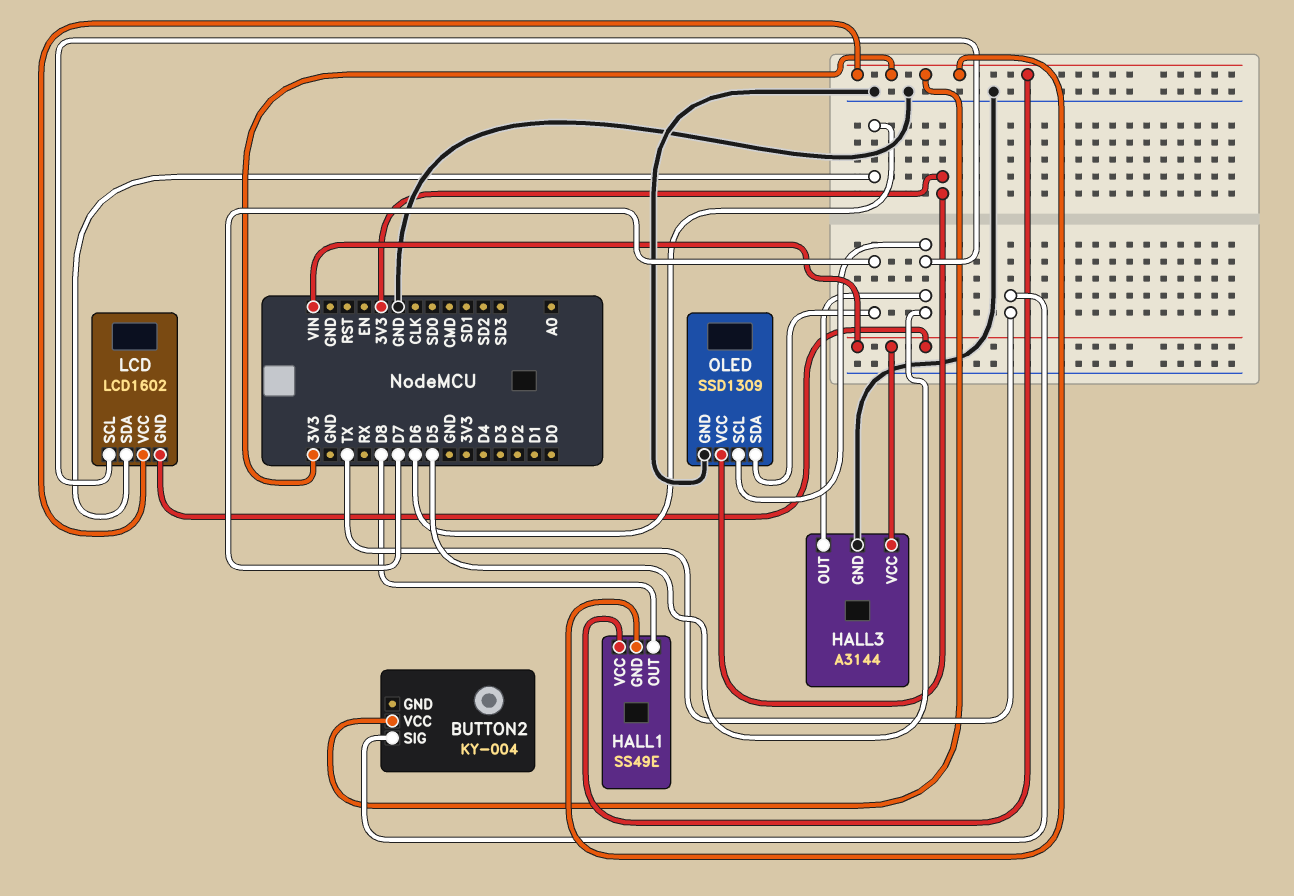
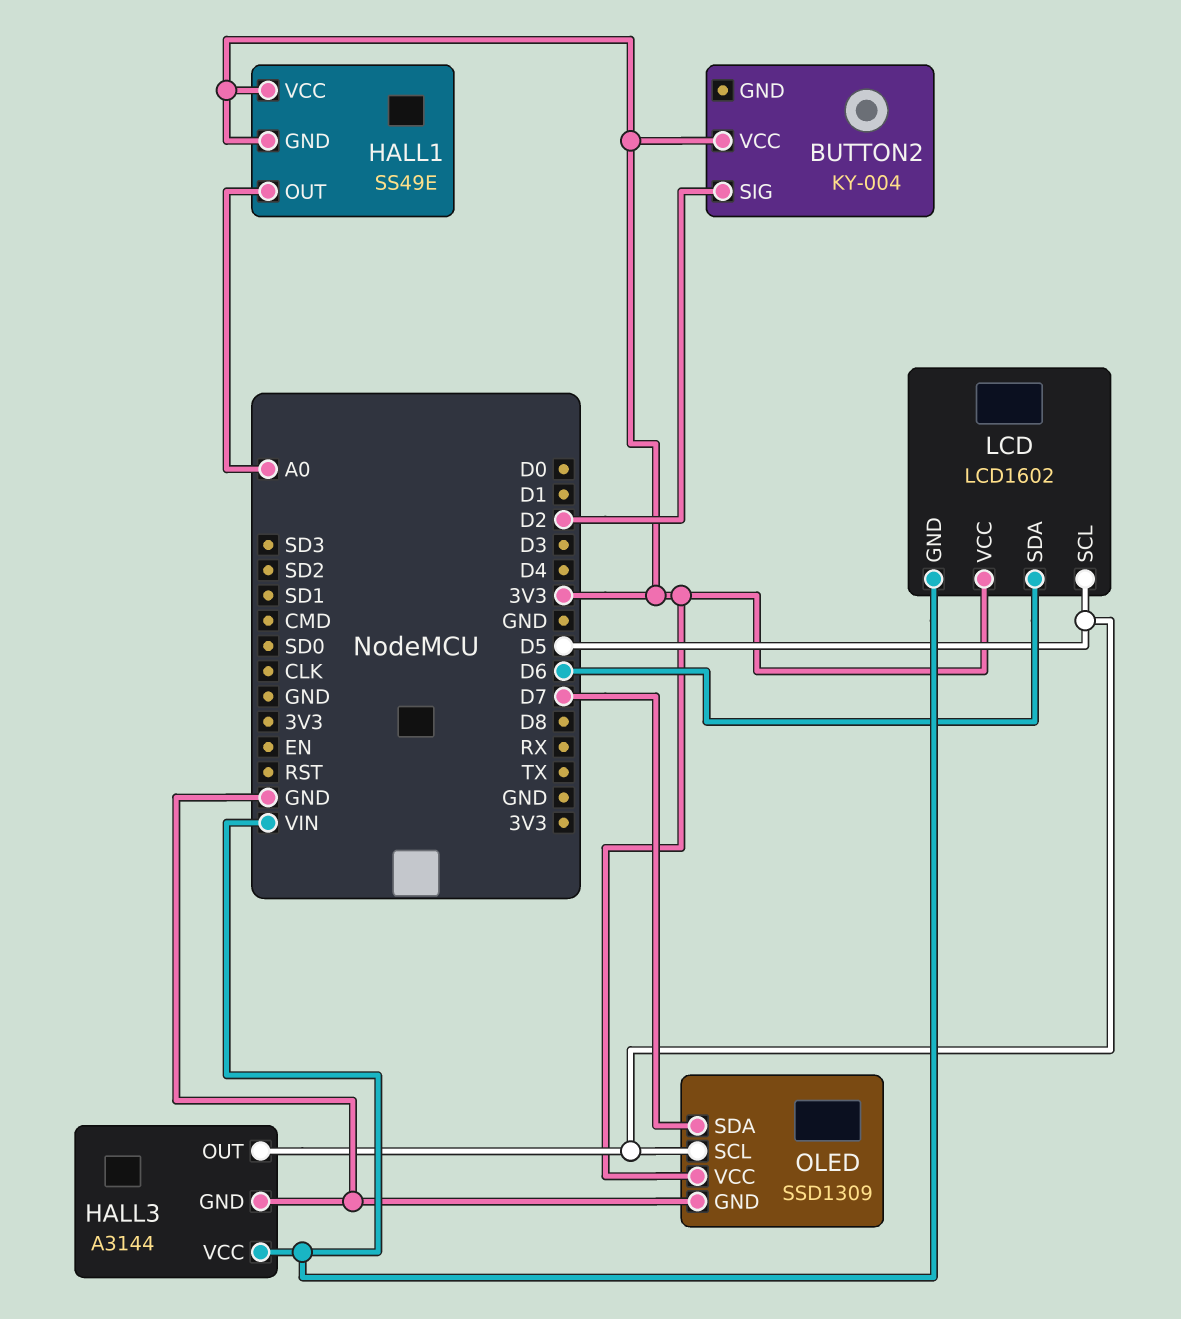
BUTTON2 pin SIG: TX -> D2
HALL1 pin OUT: D8 -> A0

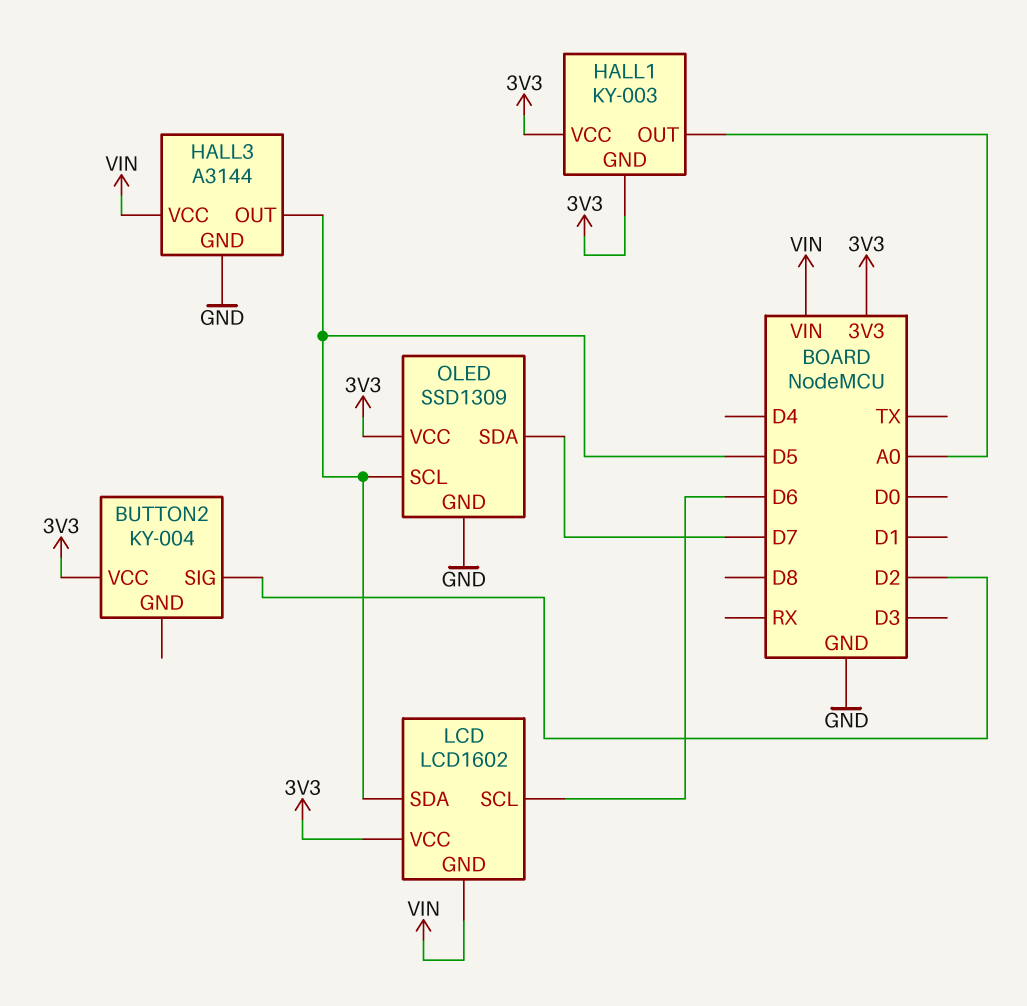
HALL1: SS49E -> KY-003
LCD pin SCL: D5 -> D6
LCD pin SDA: D6 -> D5

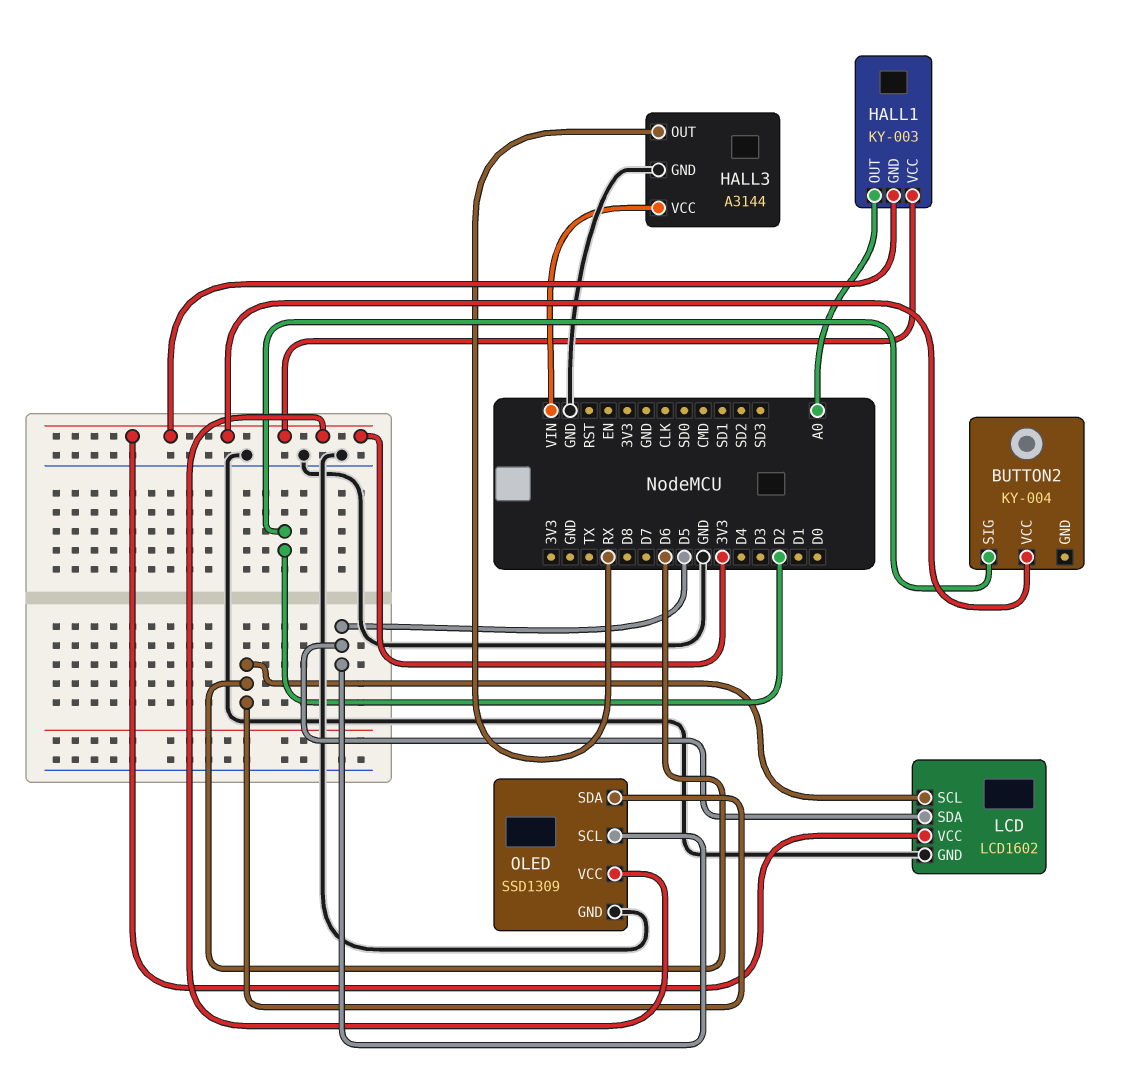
HALL3 pin OUT: D5 -> RX
LCD pin GND: VIN -> GND
OLED pin SDA: D7 -> D6

